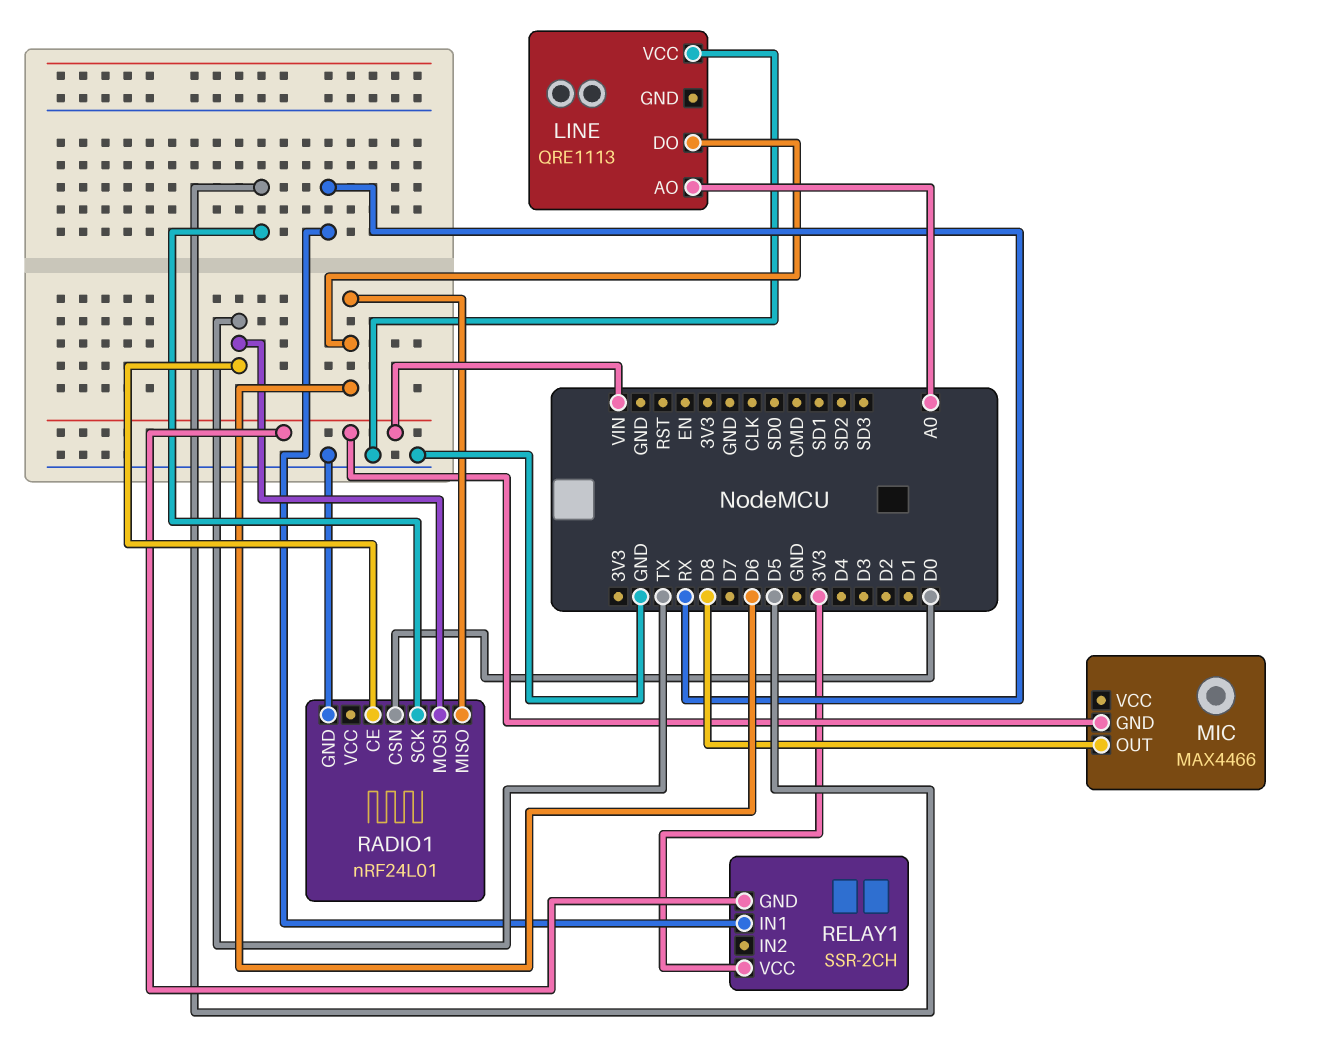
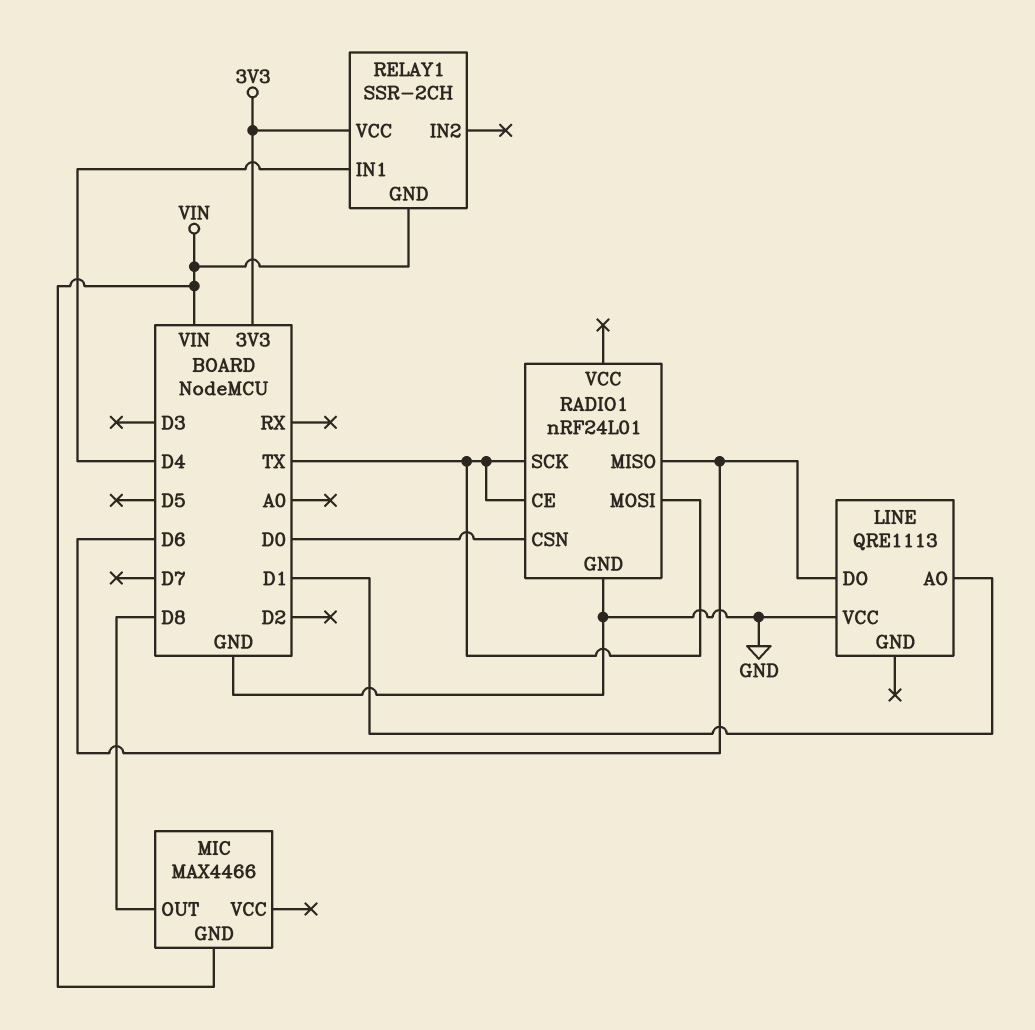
LINE pin AO: A0 -> D1
RADIO1 pin SCK: D5 -> TX
RELAY1 pin IN1: RX -> D4

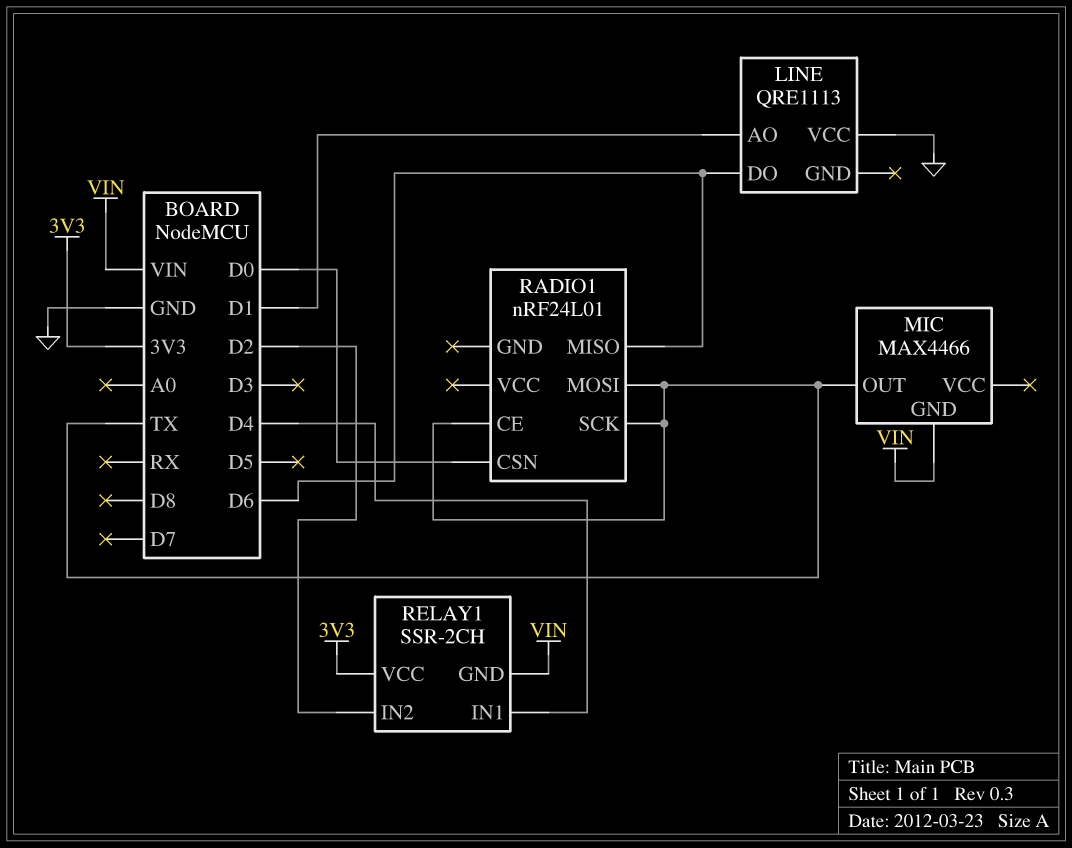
MIC pin OUT: D8 -> TX
RADIO1 pin GND: GND -> none
RELAY1 pin IN2: none -> D2

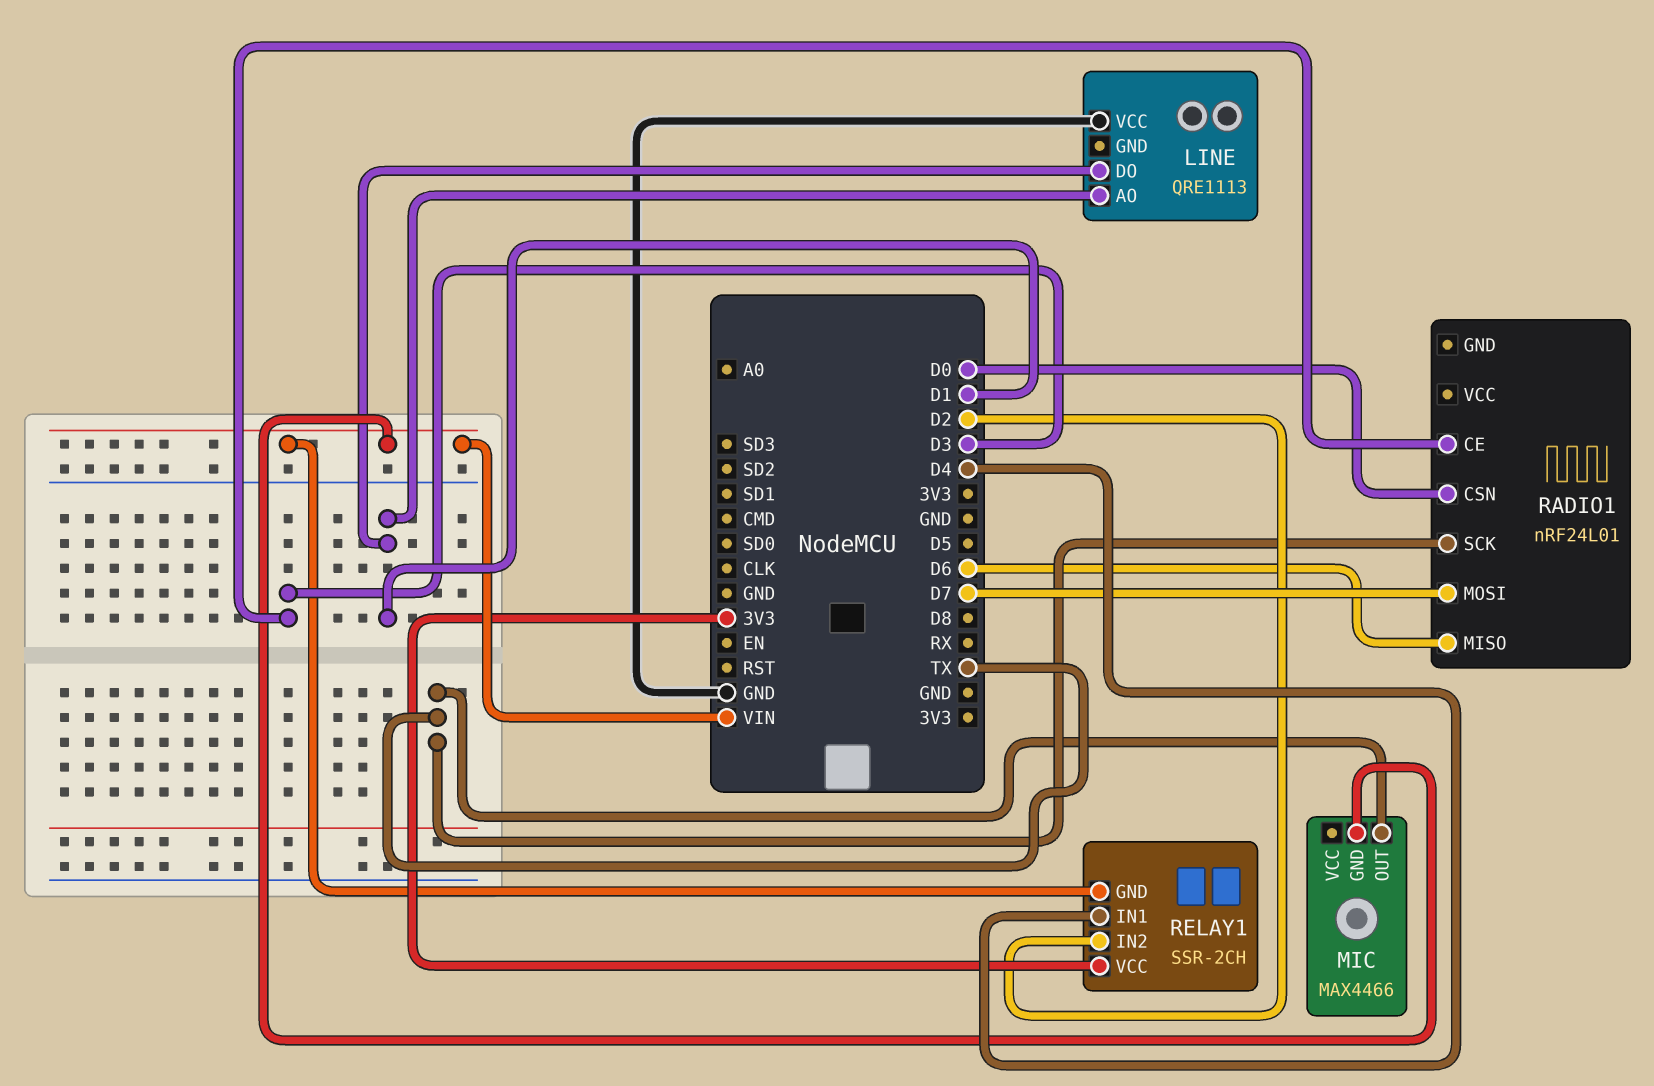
LINE pin DO: D6 -> D1
RADIO1 pin CE: TX -> D3
RADIO1 pin MOSI: TX -> D7

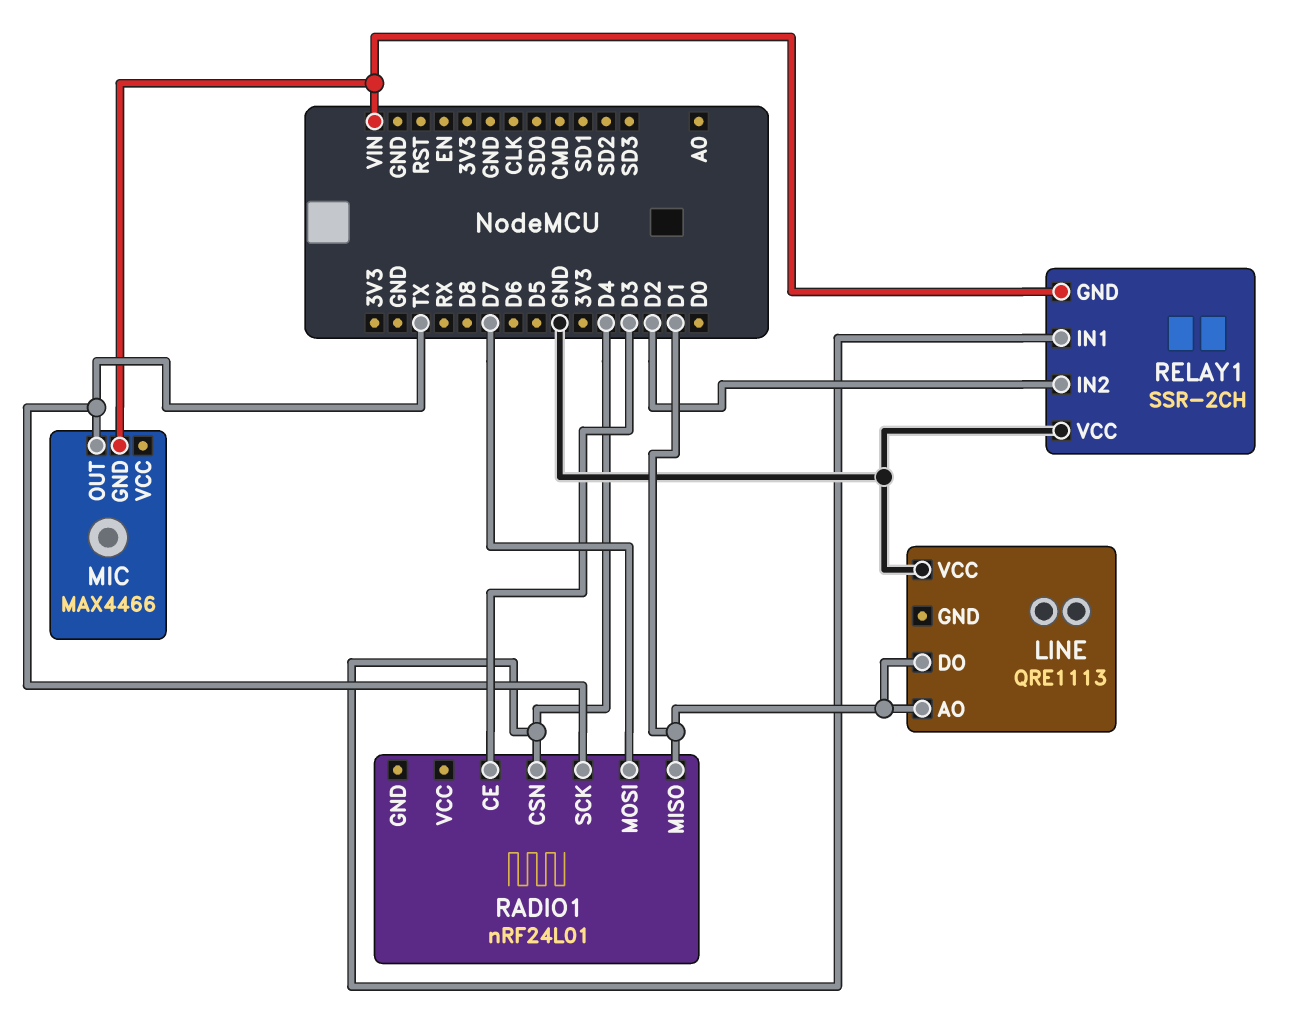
RADIO1 pin CSN: D0 -> D4
RADIO1 pin MISO: D6 -> D1
RELAY1 pin VCC: 3V3 -> GND

